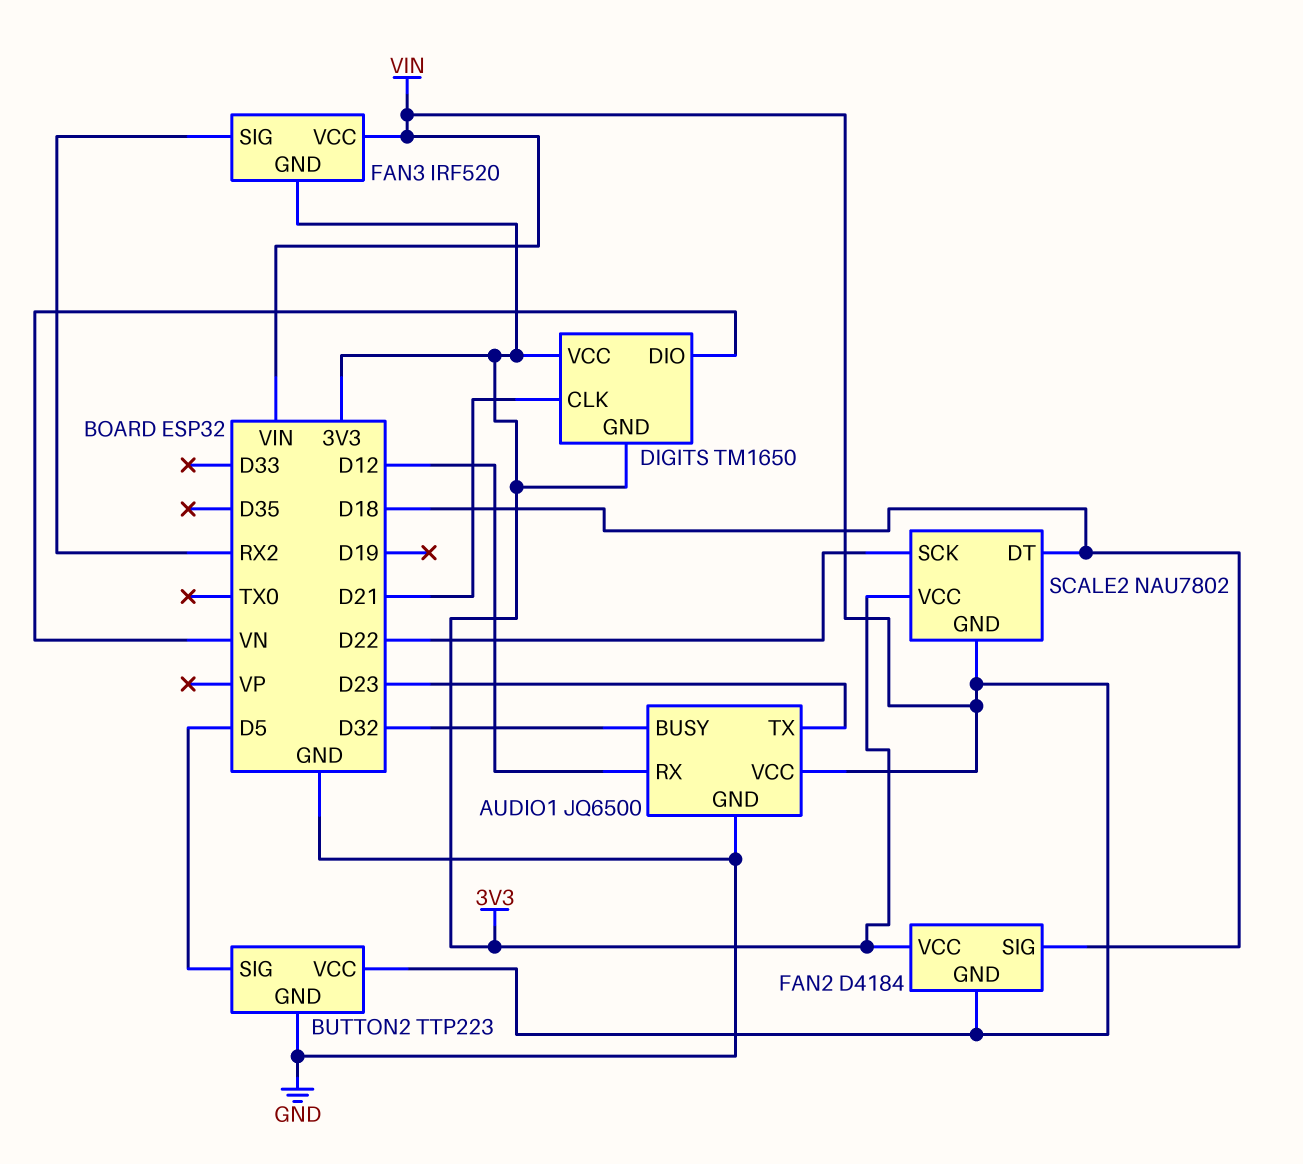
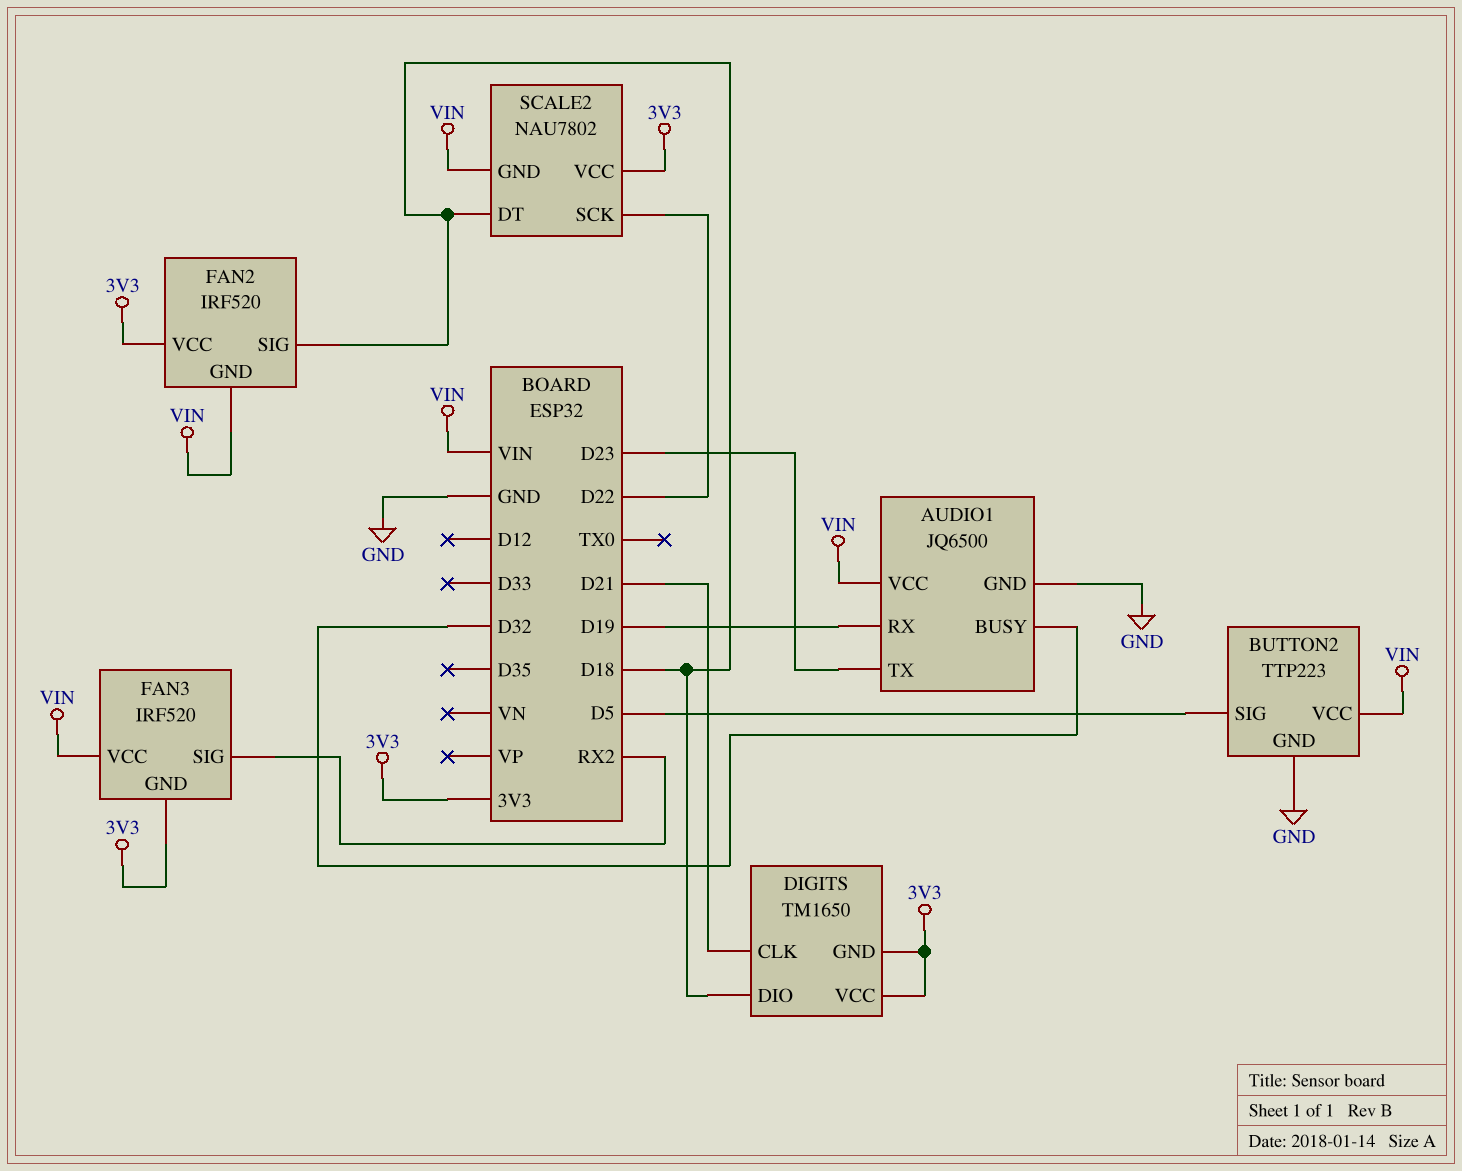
AUDIO1 pin RX: D12 -> D19
DIGITS pin DIO: VN -> D18
FAN2: D4184 -> IRF520

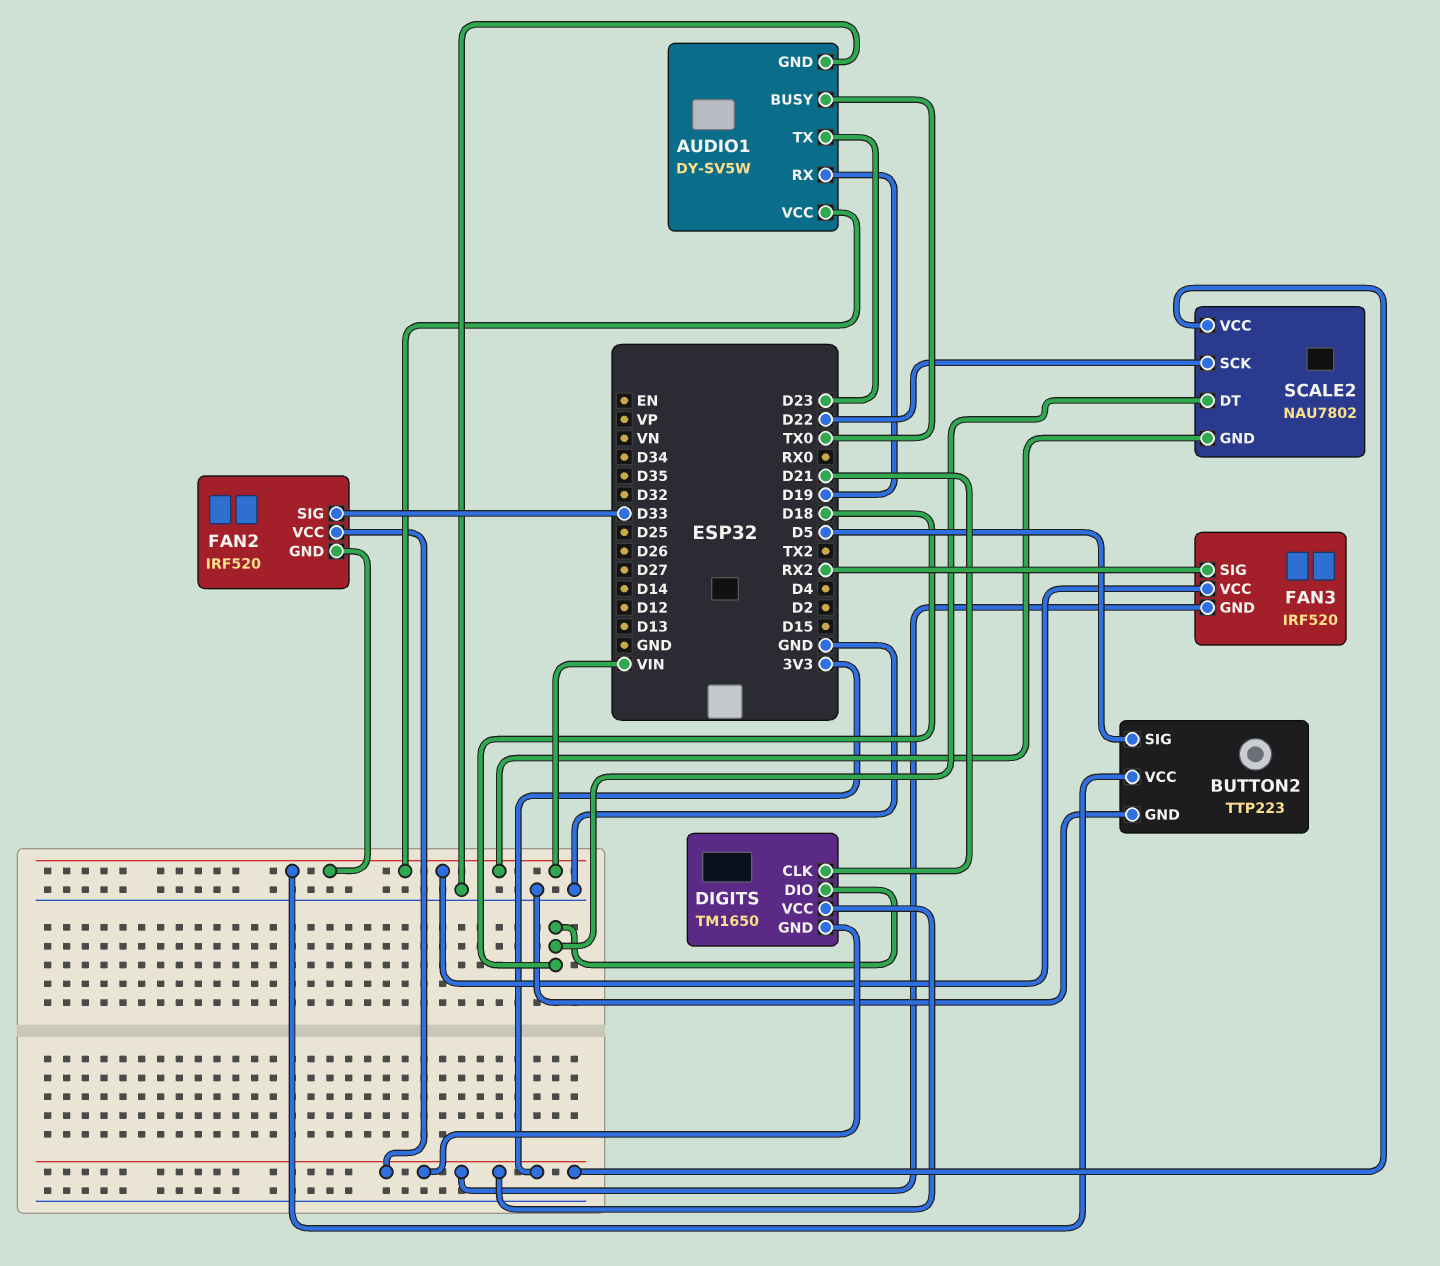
AUDIO1: JQ6500 -> DY-SV5W
AUDIO1 pin BUSY: D32 -> TX0
FAN2 pin SIG: D18 -> D33

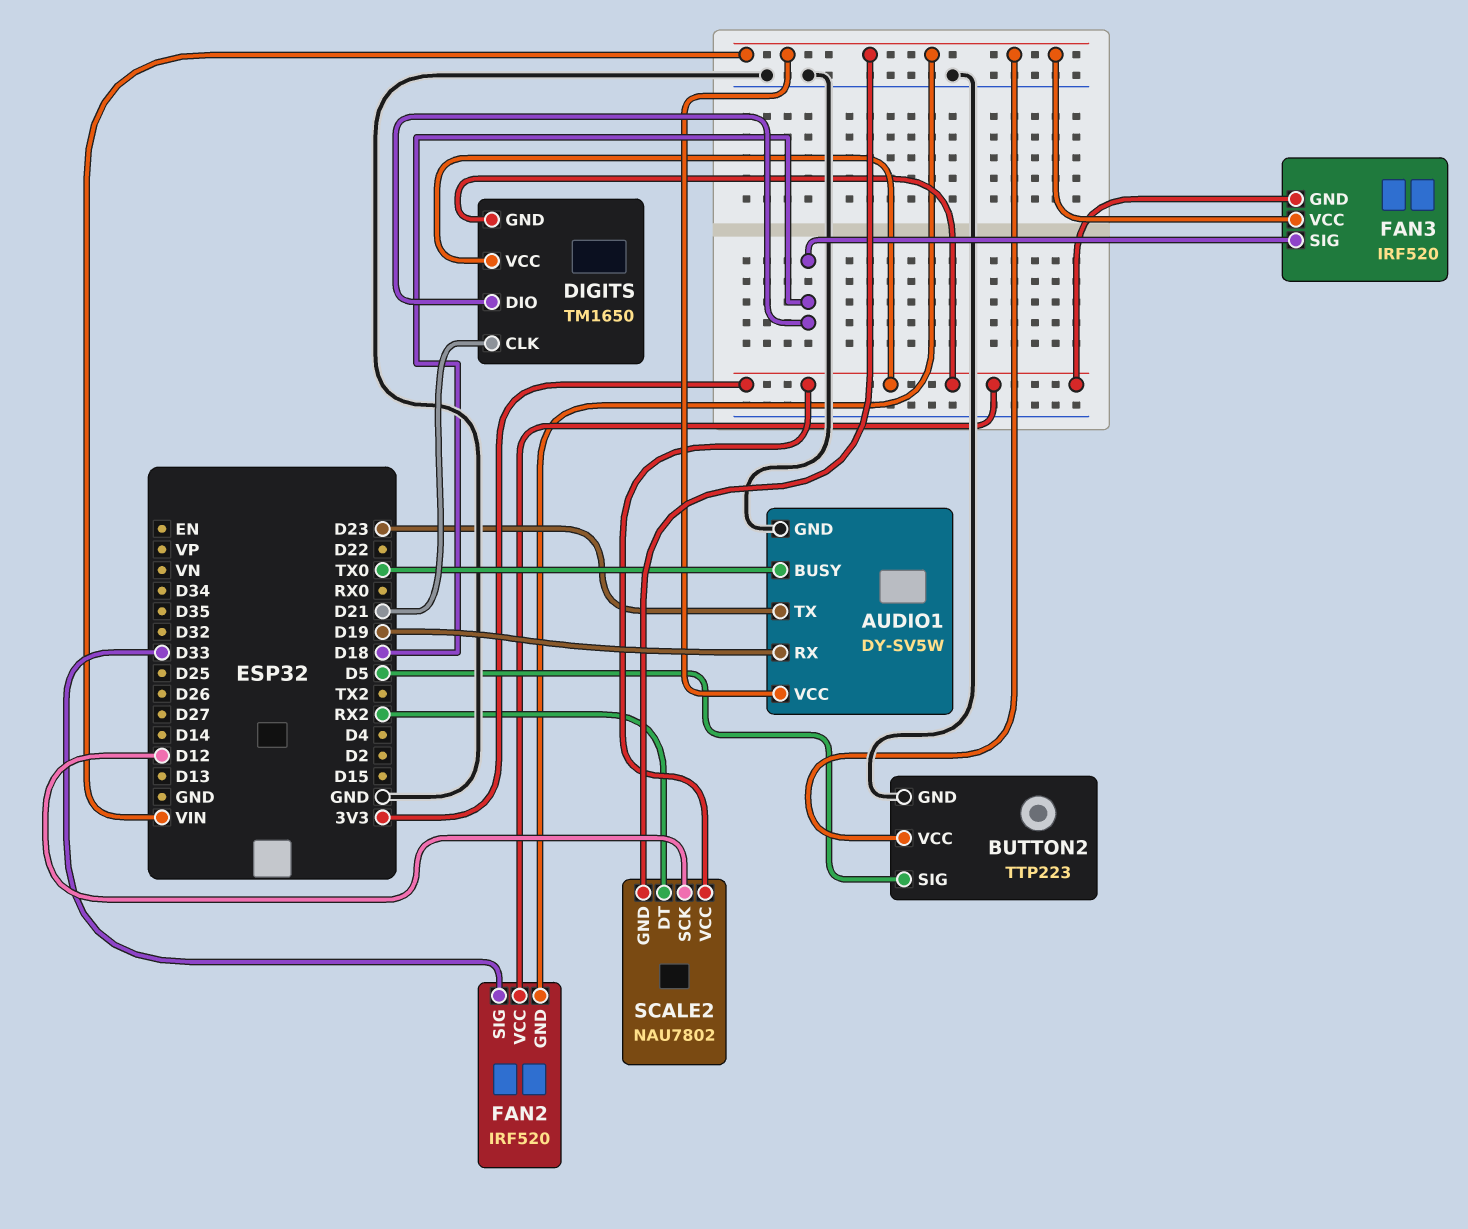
FAN3 pin SIG: RX2 -> D18
SCALE2 pin DT: D18 -> RX2
SCALE2 pin SCK: D22 -> D12

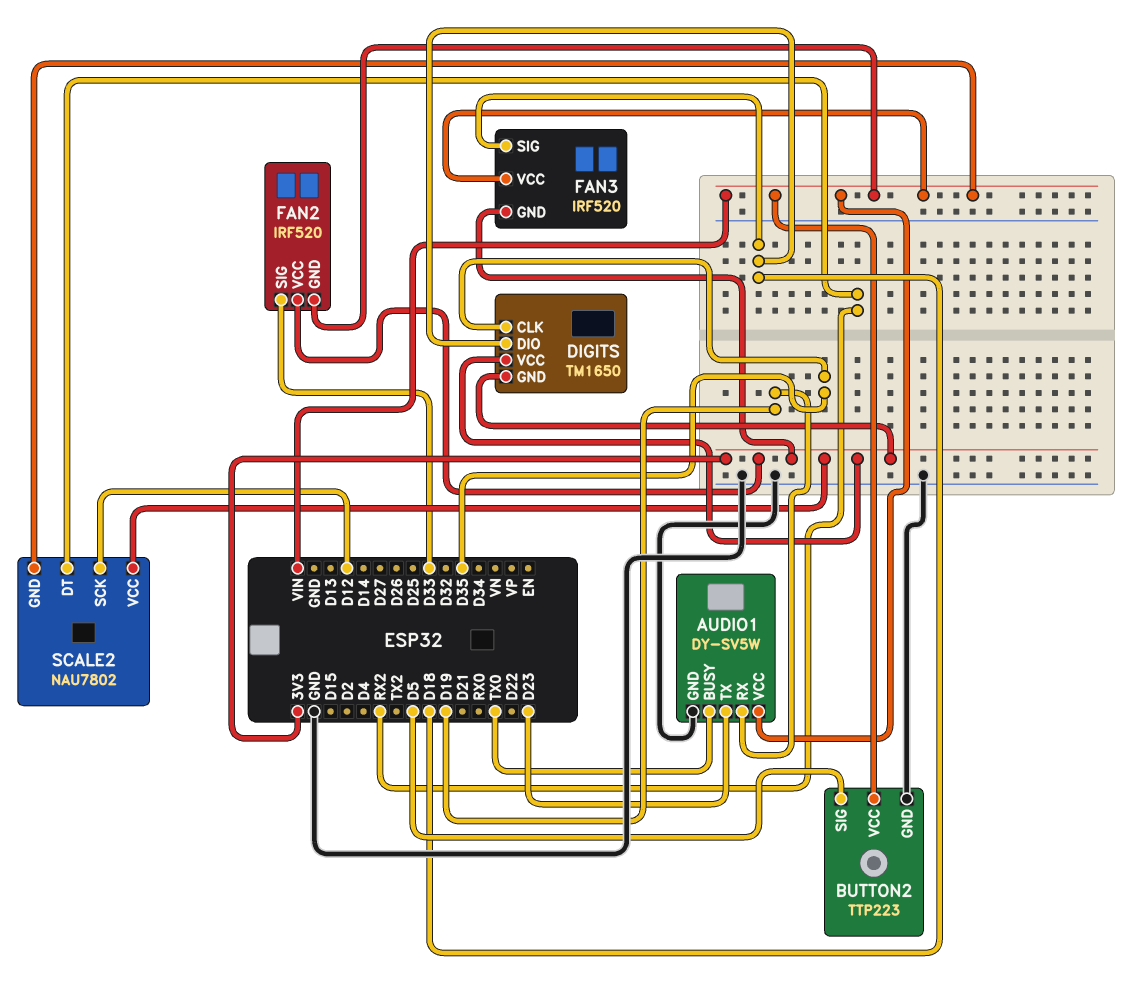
DIGITS pin CLK: D21 -> D35

